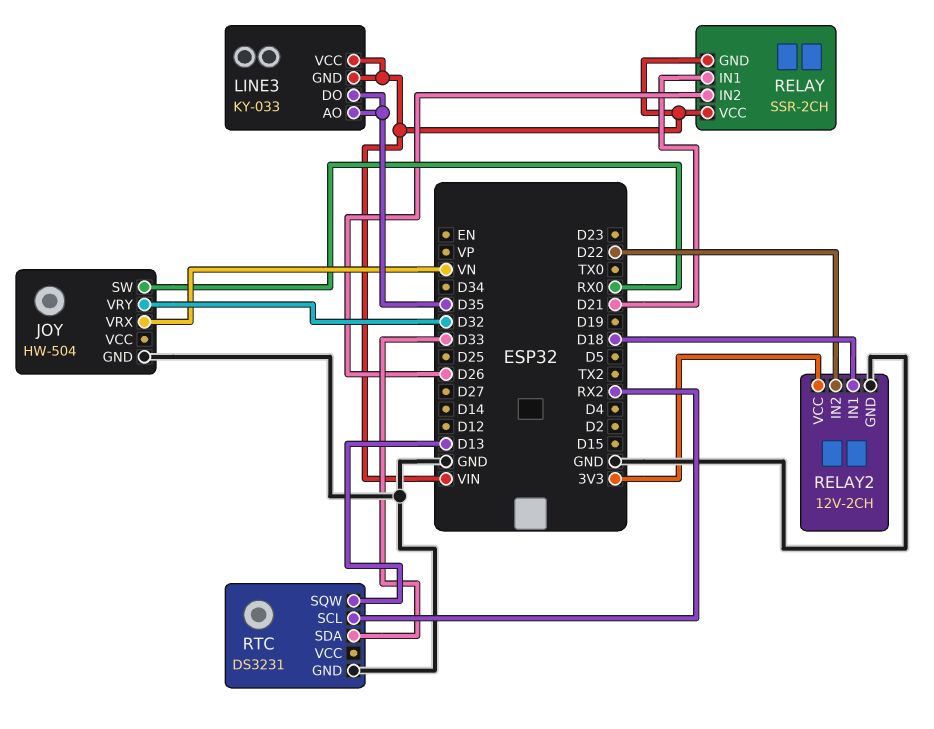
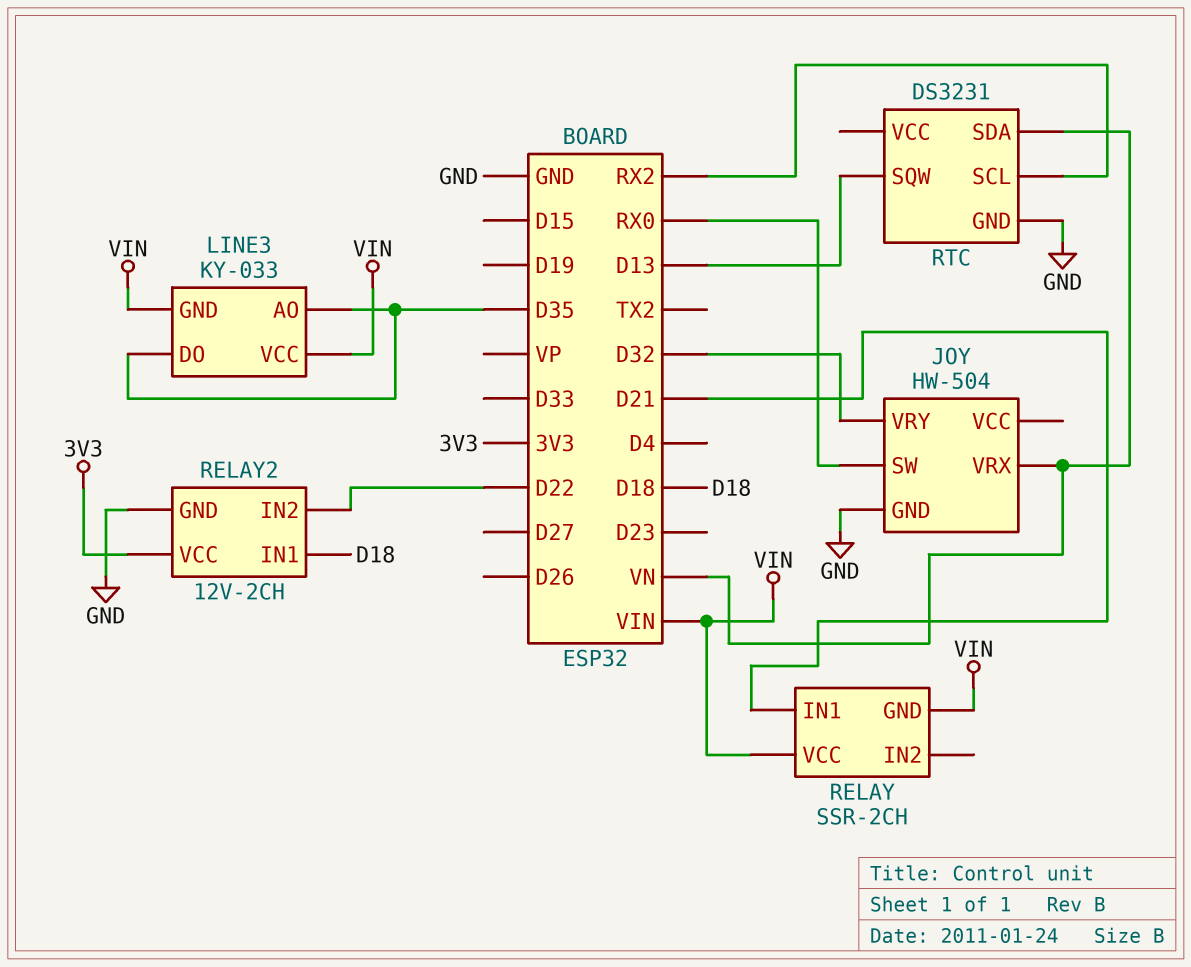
RELAY pin IN2: D26 -> none
RTC pin SDA: D33 -> VN

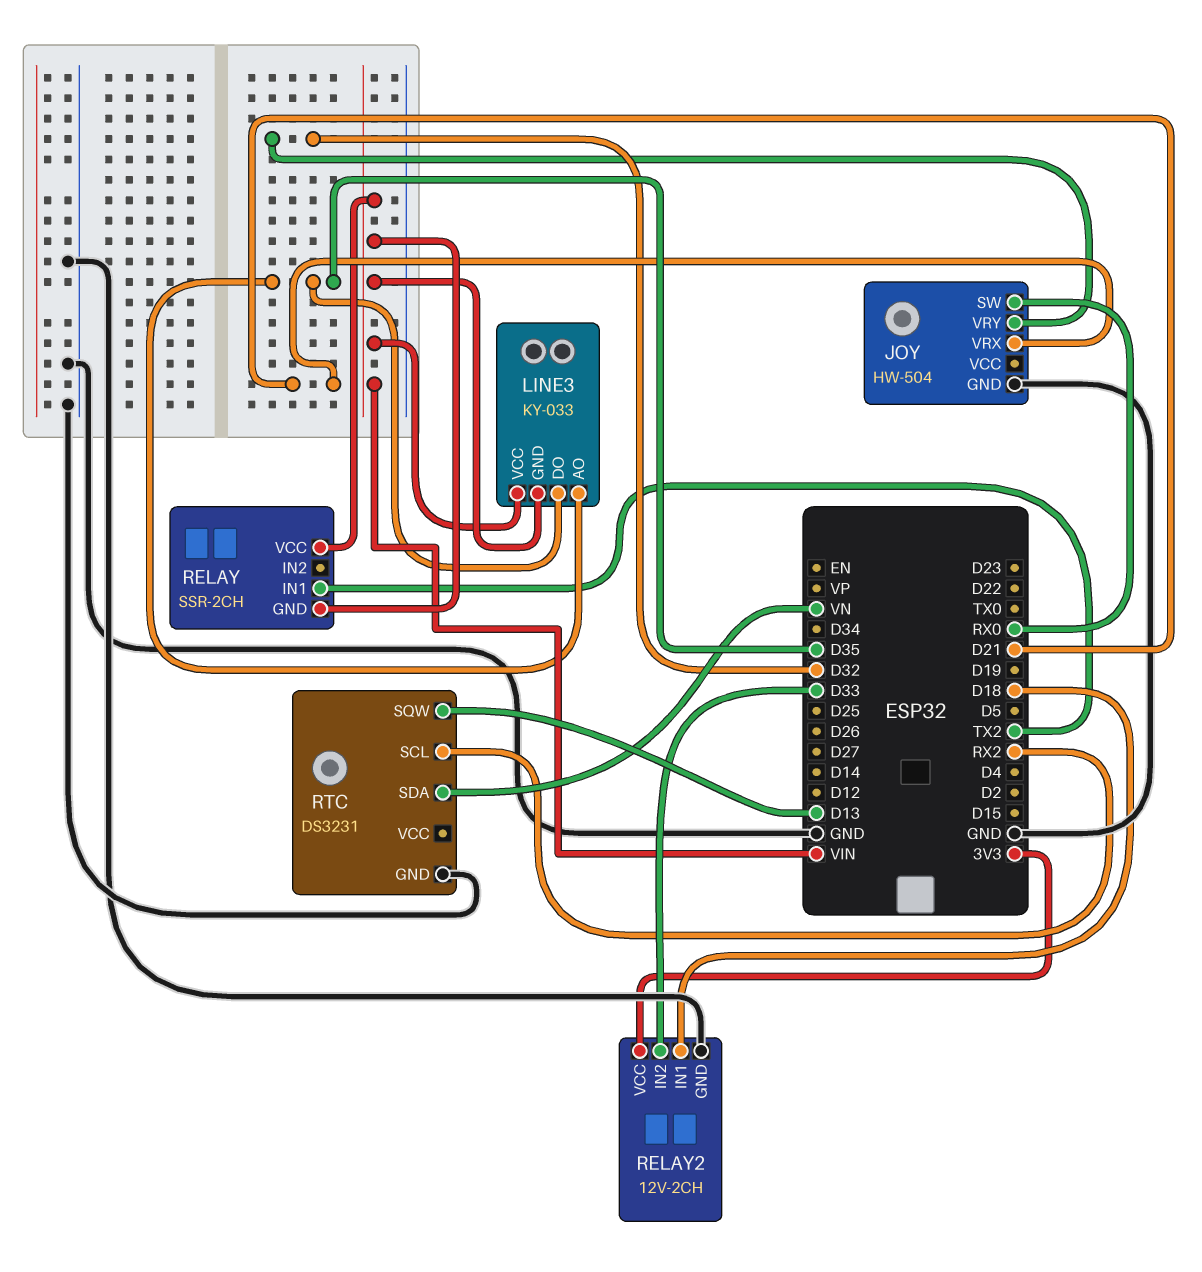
JOY pin VRX: VN -> D21
RELAY pin IN1: D21 -> TX2
RELAY2 pin IN2: D22 -> D33

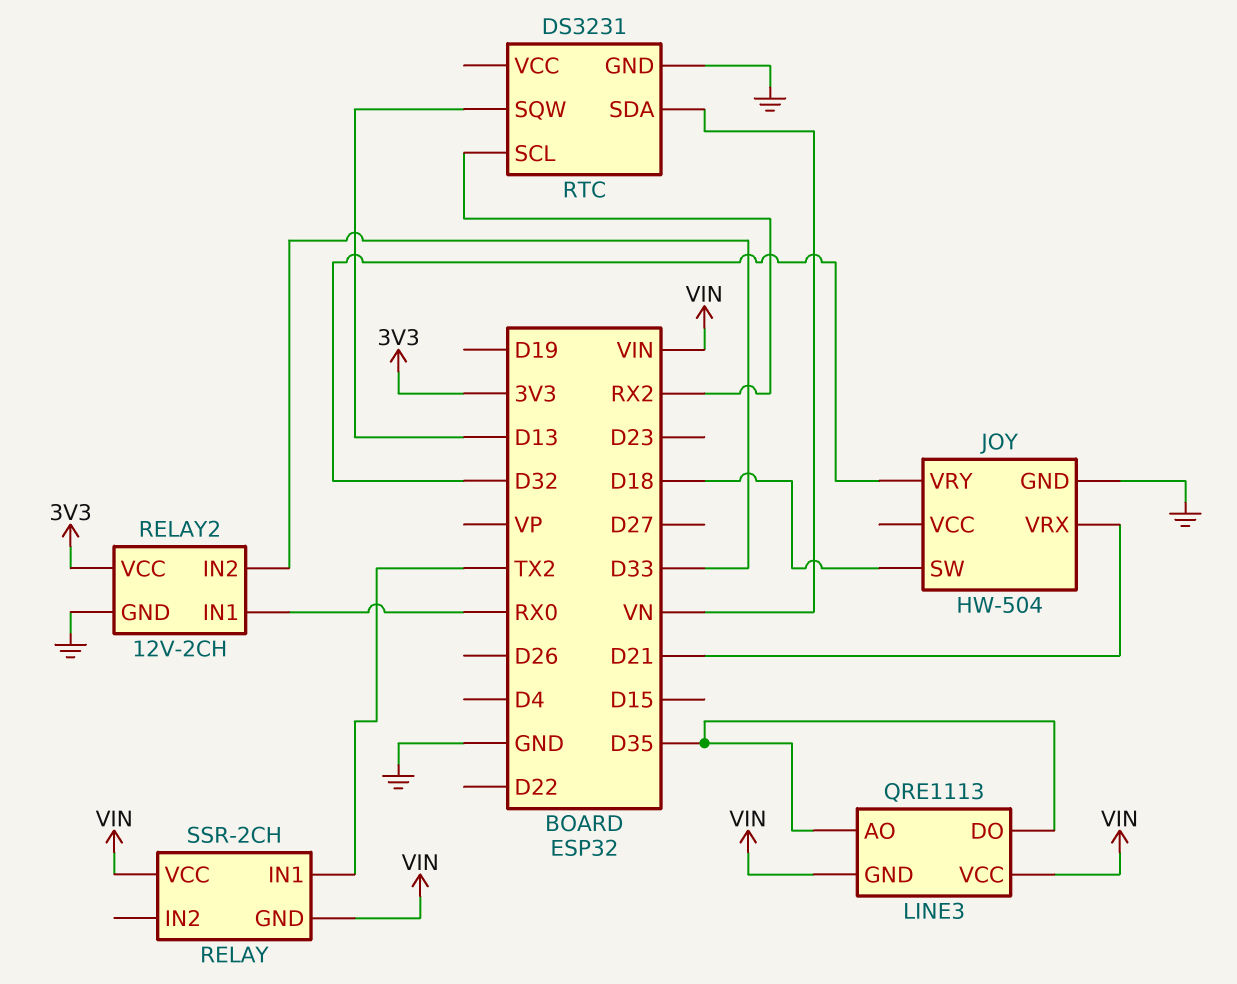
JOY pin SW: RX0 -> D18
LINE3: KY-033 -> QRE1113
RELAY2 pin IN1: D18 -> RX0

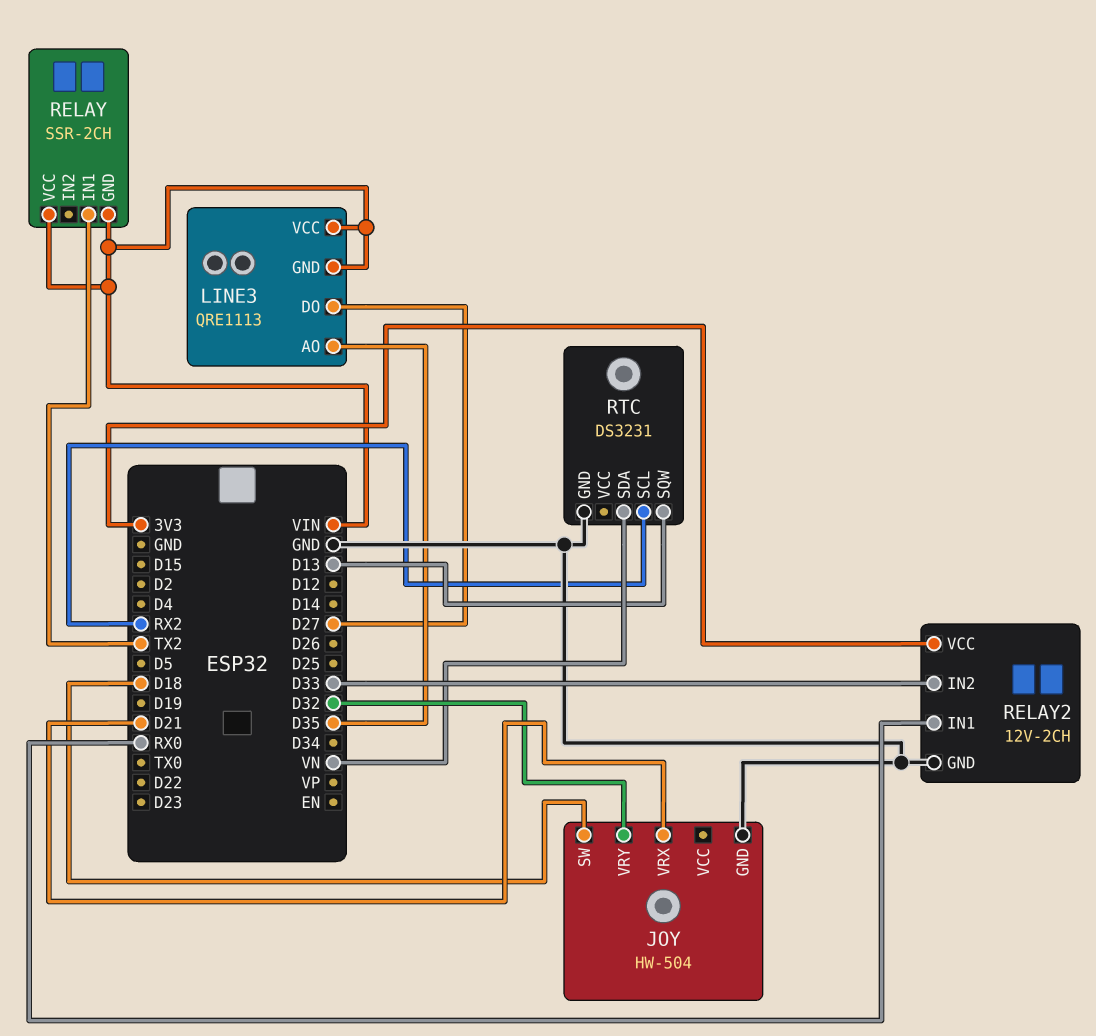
LINE3 pin DO: D35 -> D27

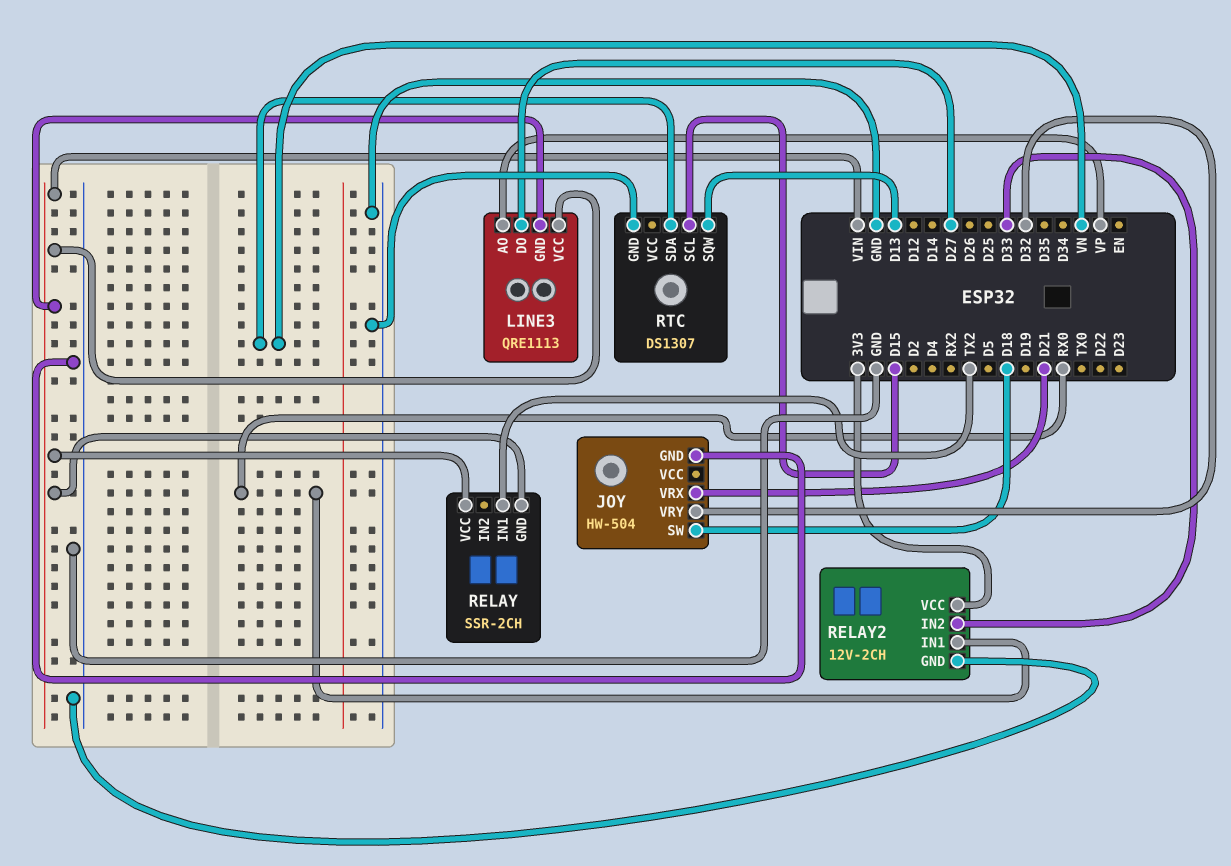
LINE3 pin AO: D35 -> VP
RTC: DS3231 -> DS1307
RTC pin SCL: RX2 -> D15

